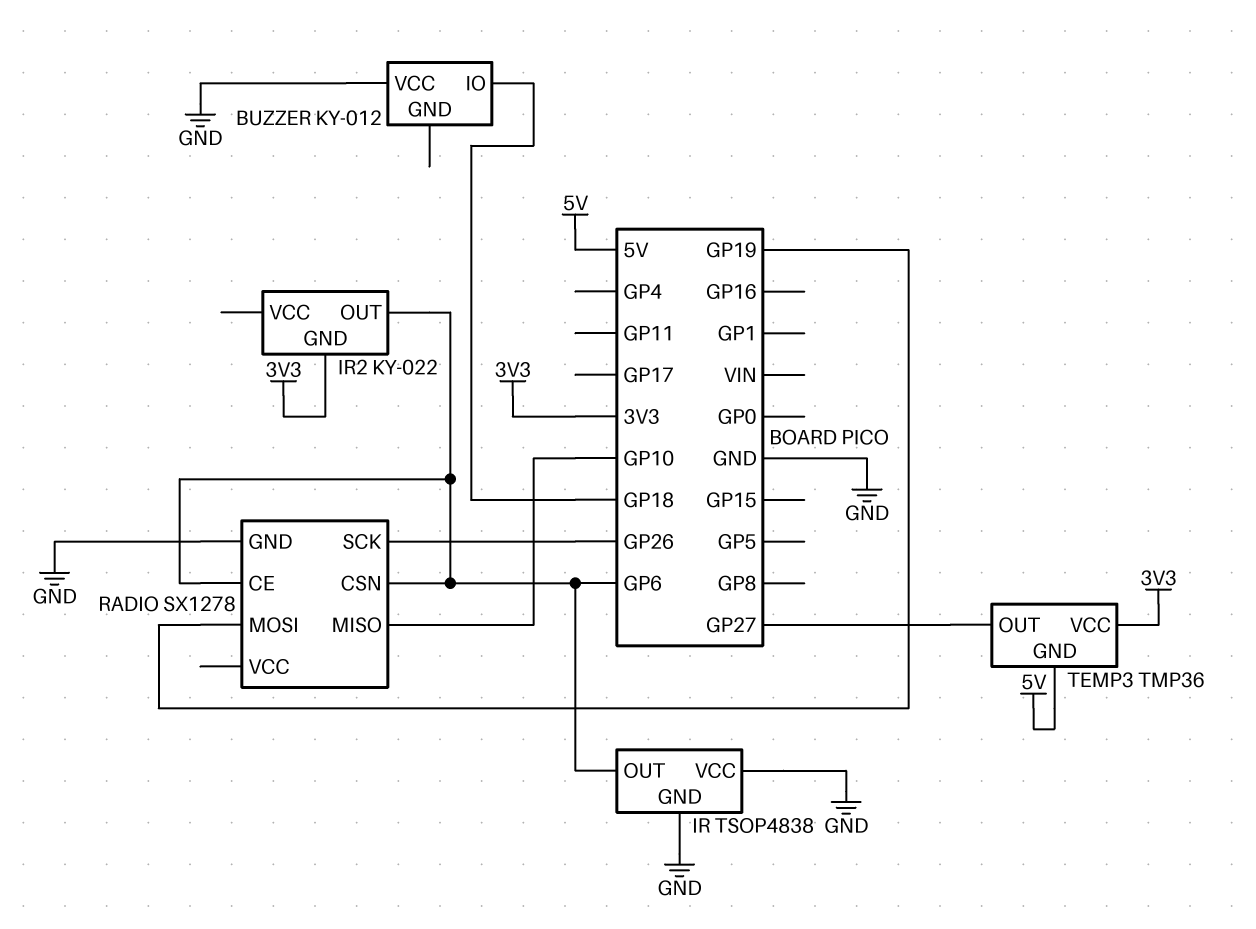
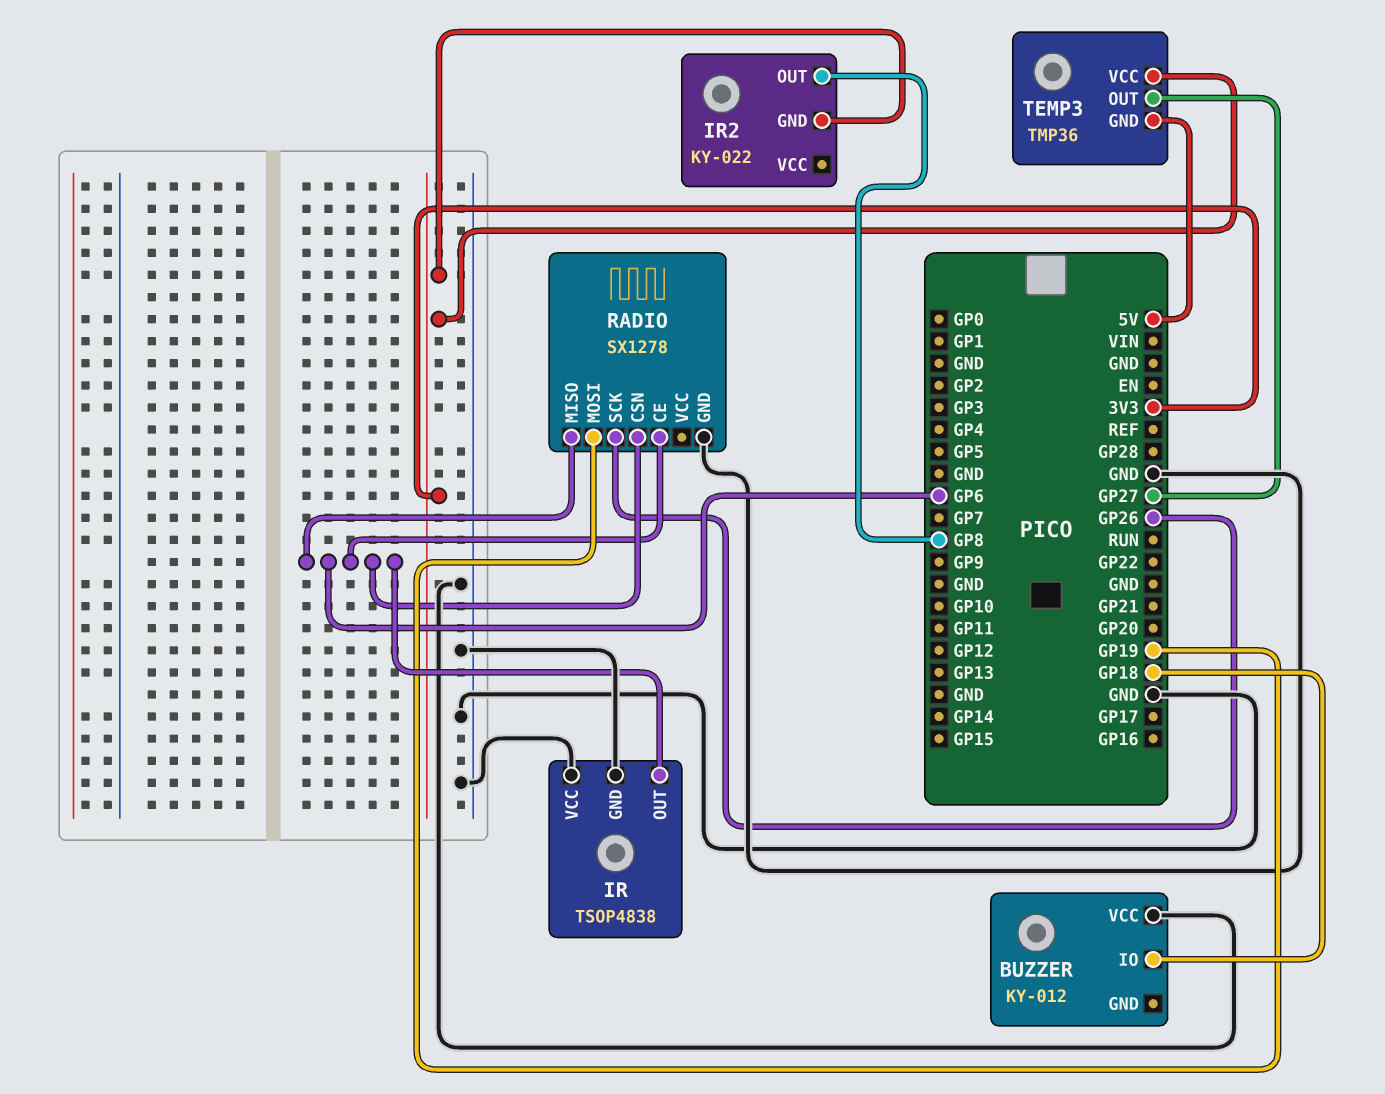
IR2 pin OUT: GP6 -> GP8
RADIO pin MISO: GP10 -> GP6

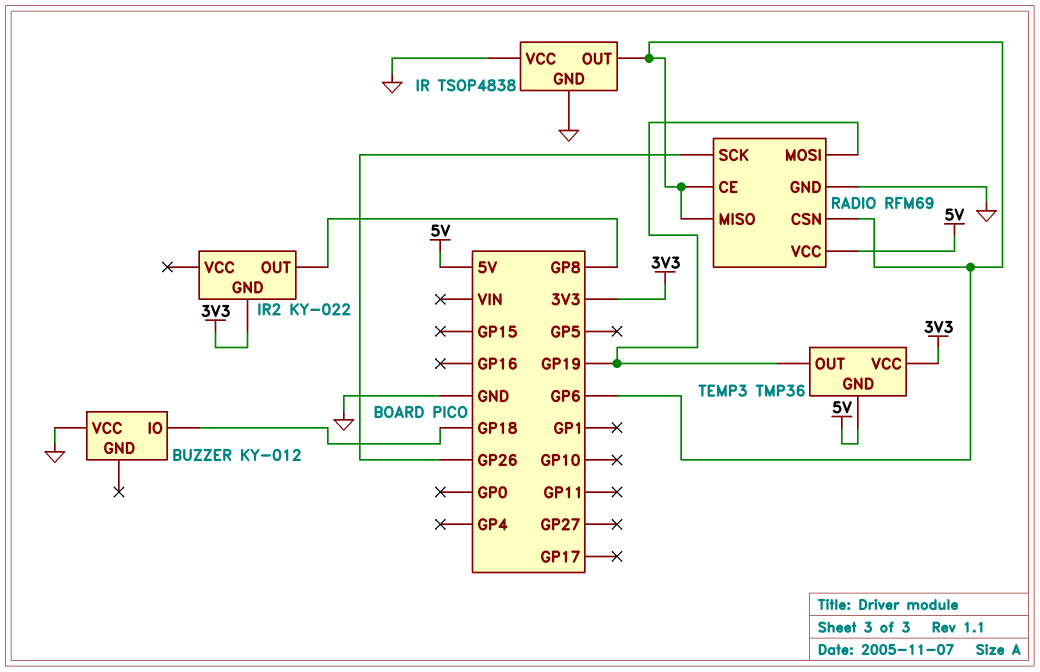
RADIO: SX1278 -> RFM69
RADIO pin VCC: none -> 5V
TEMP3 pin OUT: GP27 -> GP19

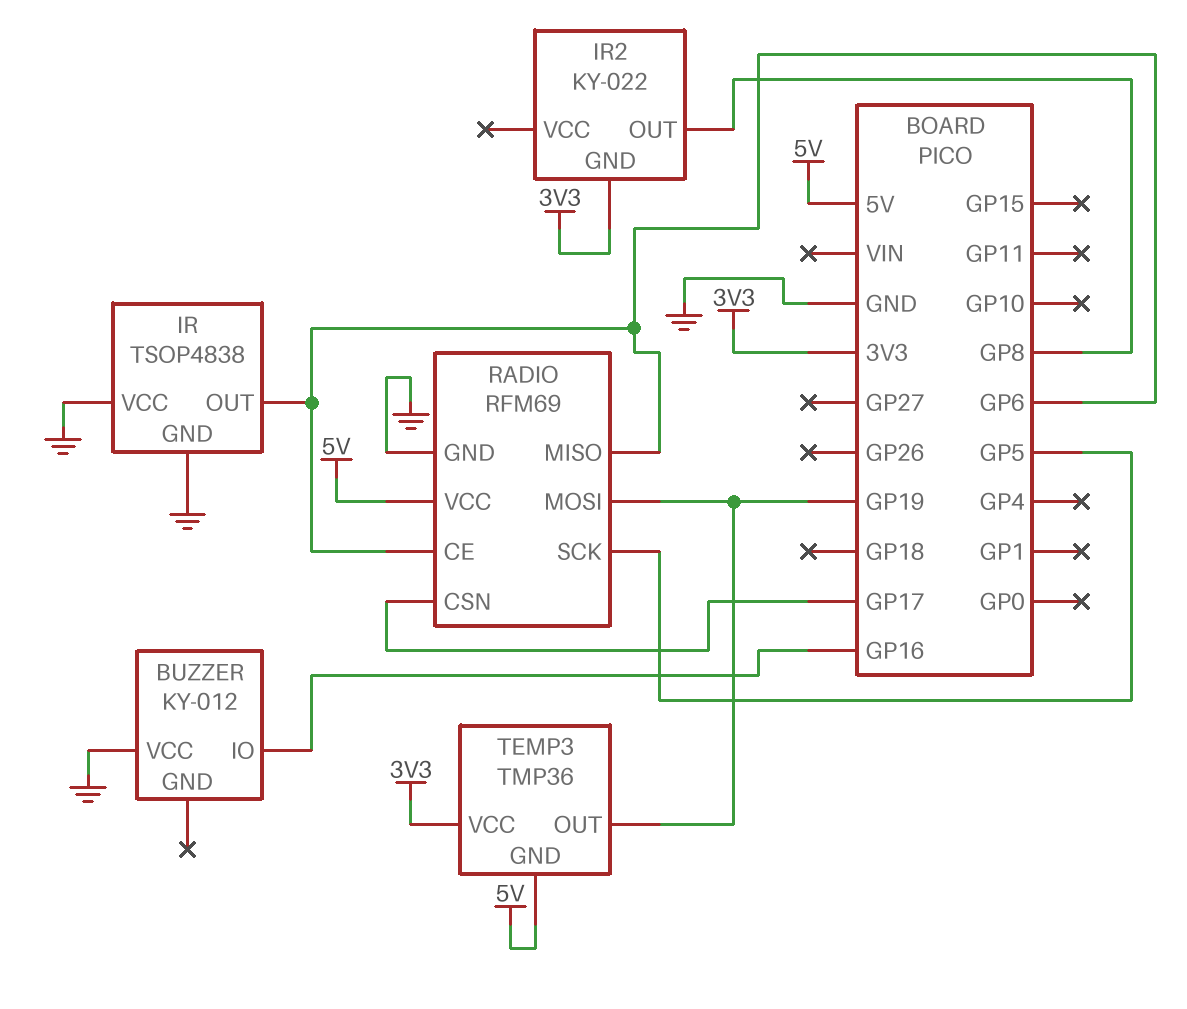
BUZZER pin IO: GP18 -> GP16
RADIO pin CSN: GP6 -> GP17
RADIO pin SCK: GP26 -> GP5

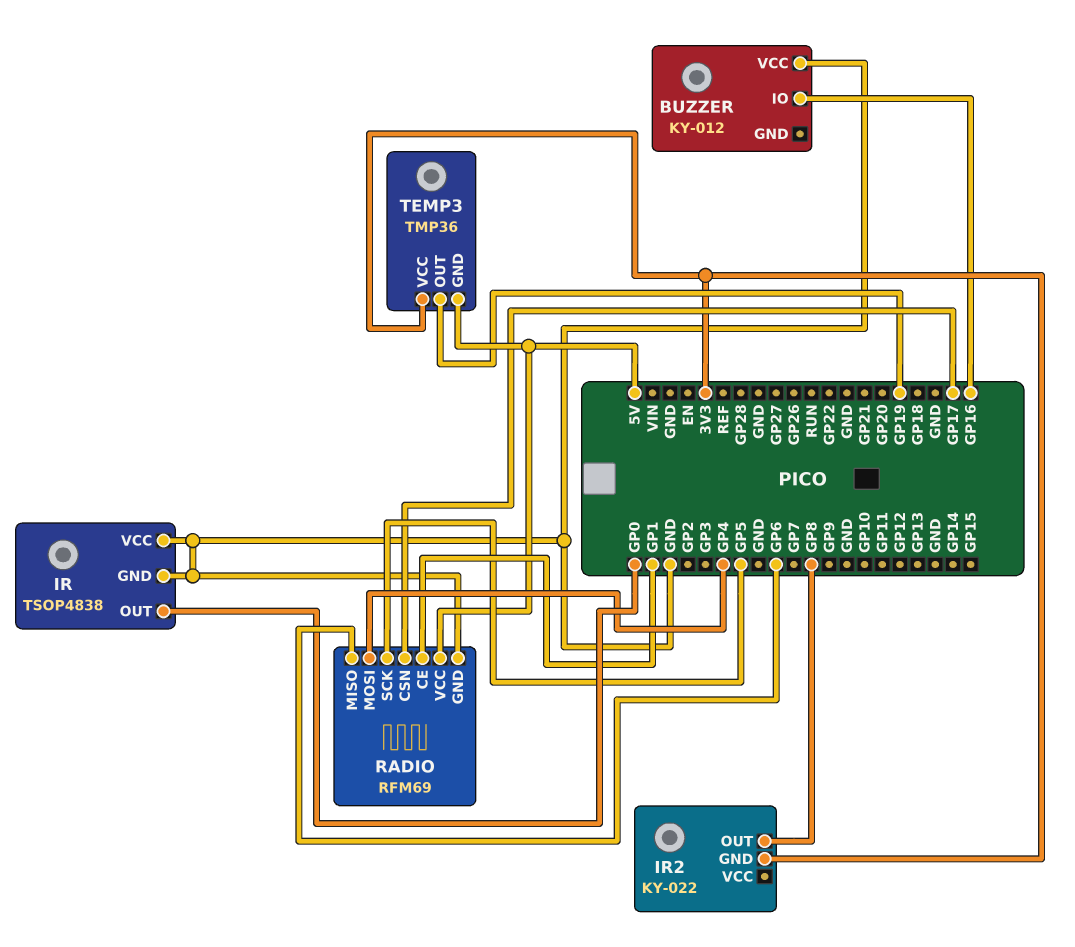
IR pin OUT: GP6 -> GP0
RADIO pin CE: GP6 -> GP1
RADIO pin MOSI: GP19 -> GP4

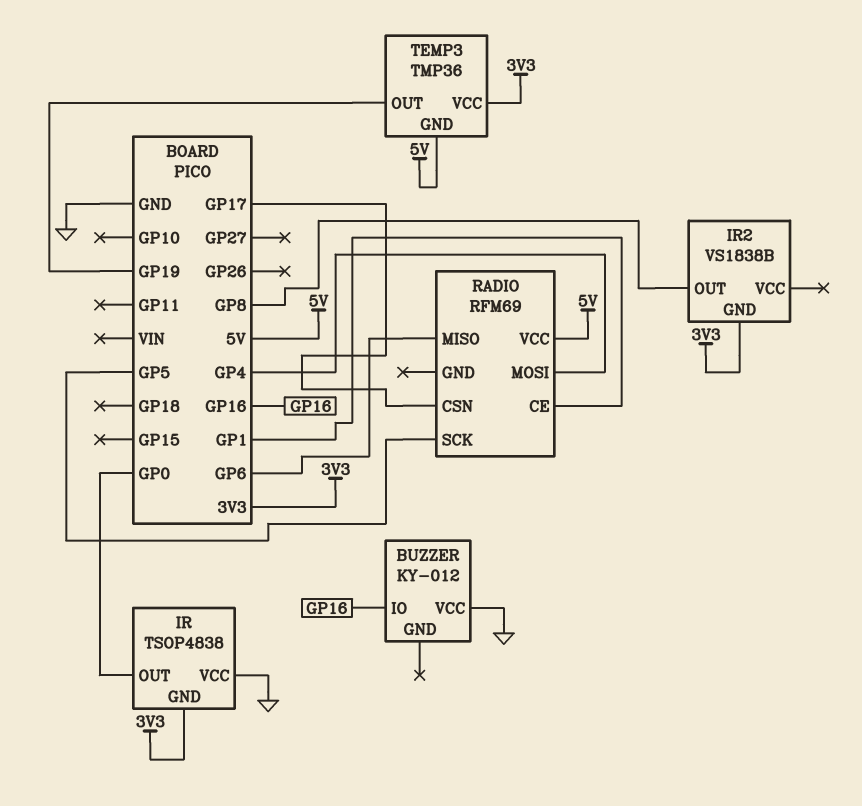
IR pin GND: GND -> 3V3
IR2: KY-022 -> VS1838B
RADIO pin GND: GND -> none

